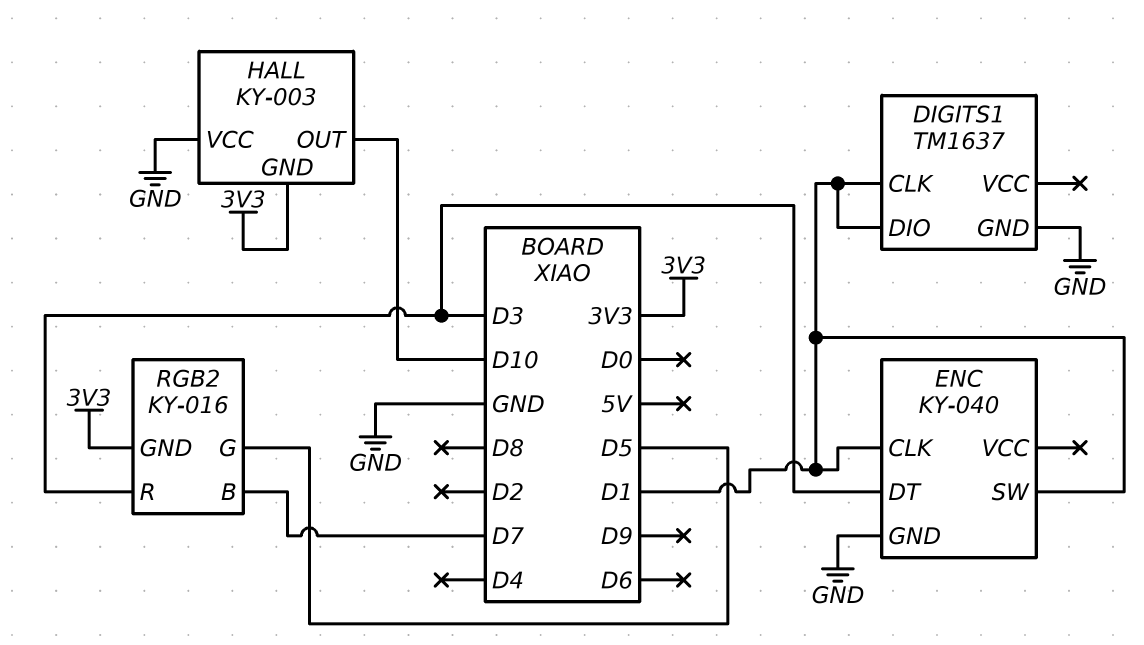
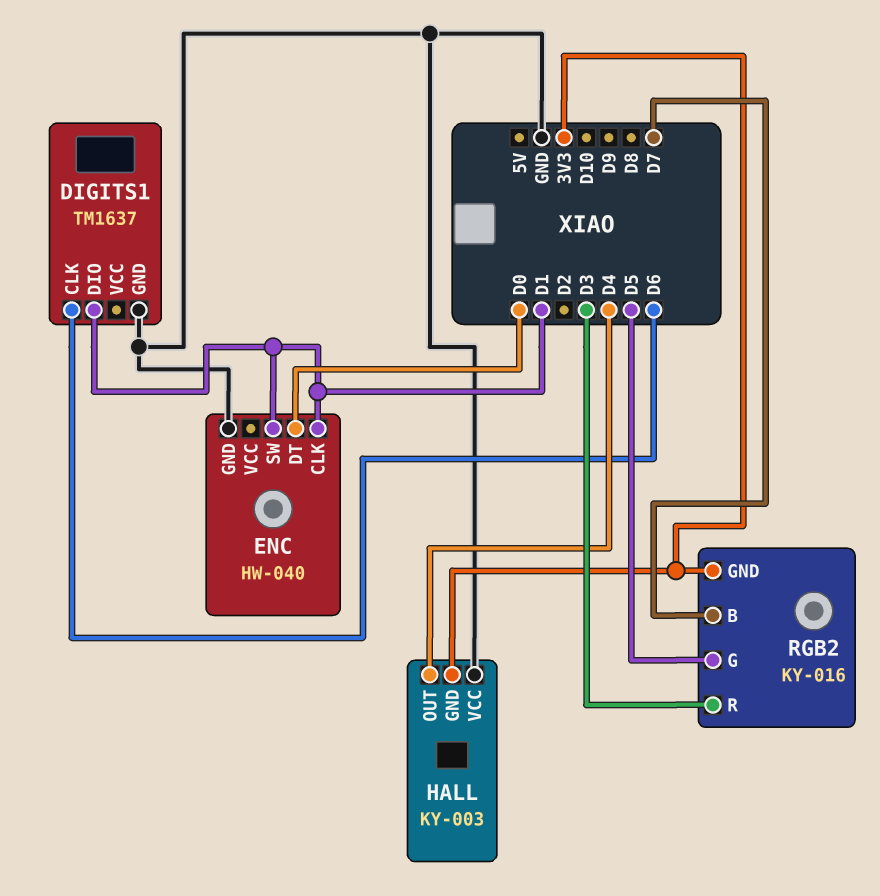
DIGITS1 pin CLK: D1 -> D6
ENC: KY-040 -> HW-040
ENC pin DT: D3 -> D0
HALL pin OUT: D10 -> D4

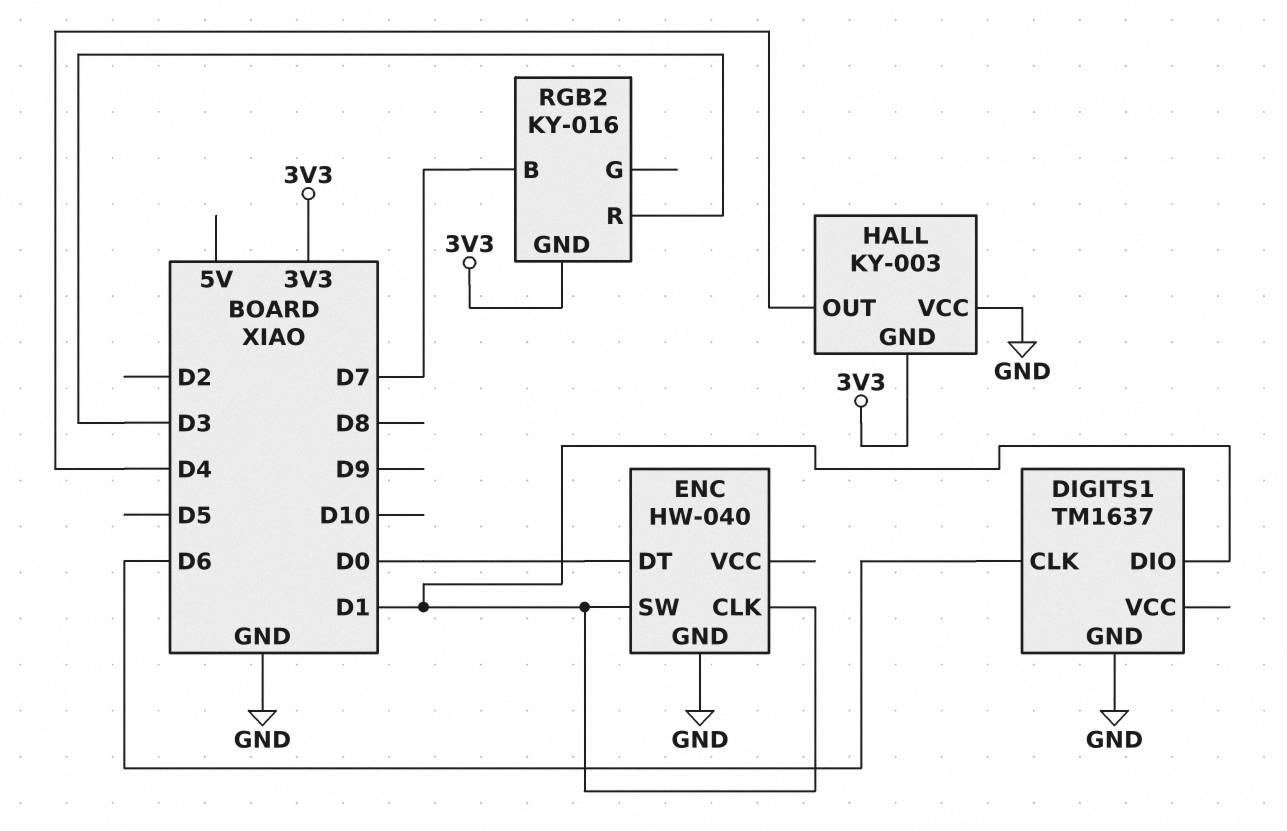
RGB2 pin G: D5 -> none

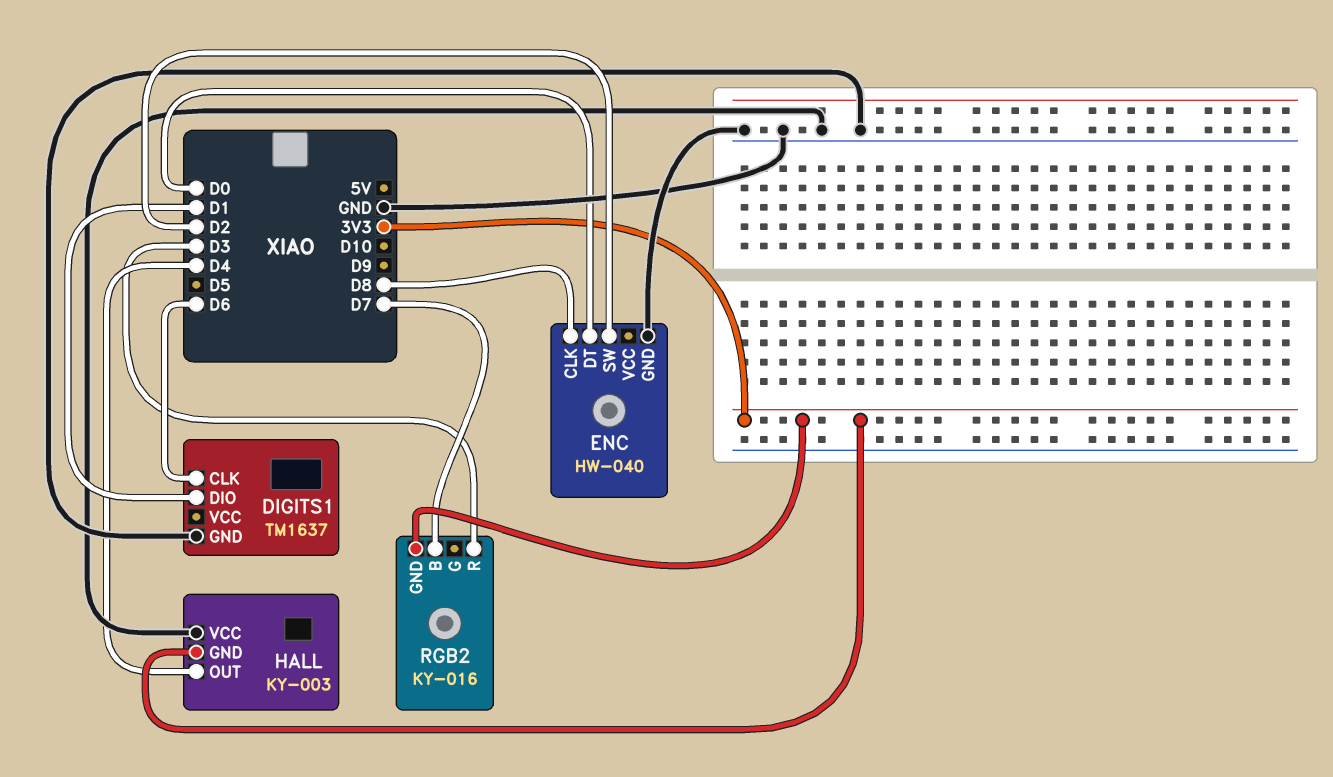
ENC pin CLK: D1 -> D8
ENC pin SW: D1 -> D2

